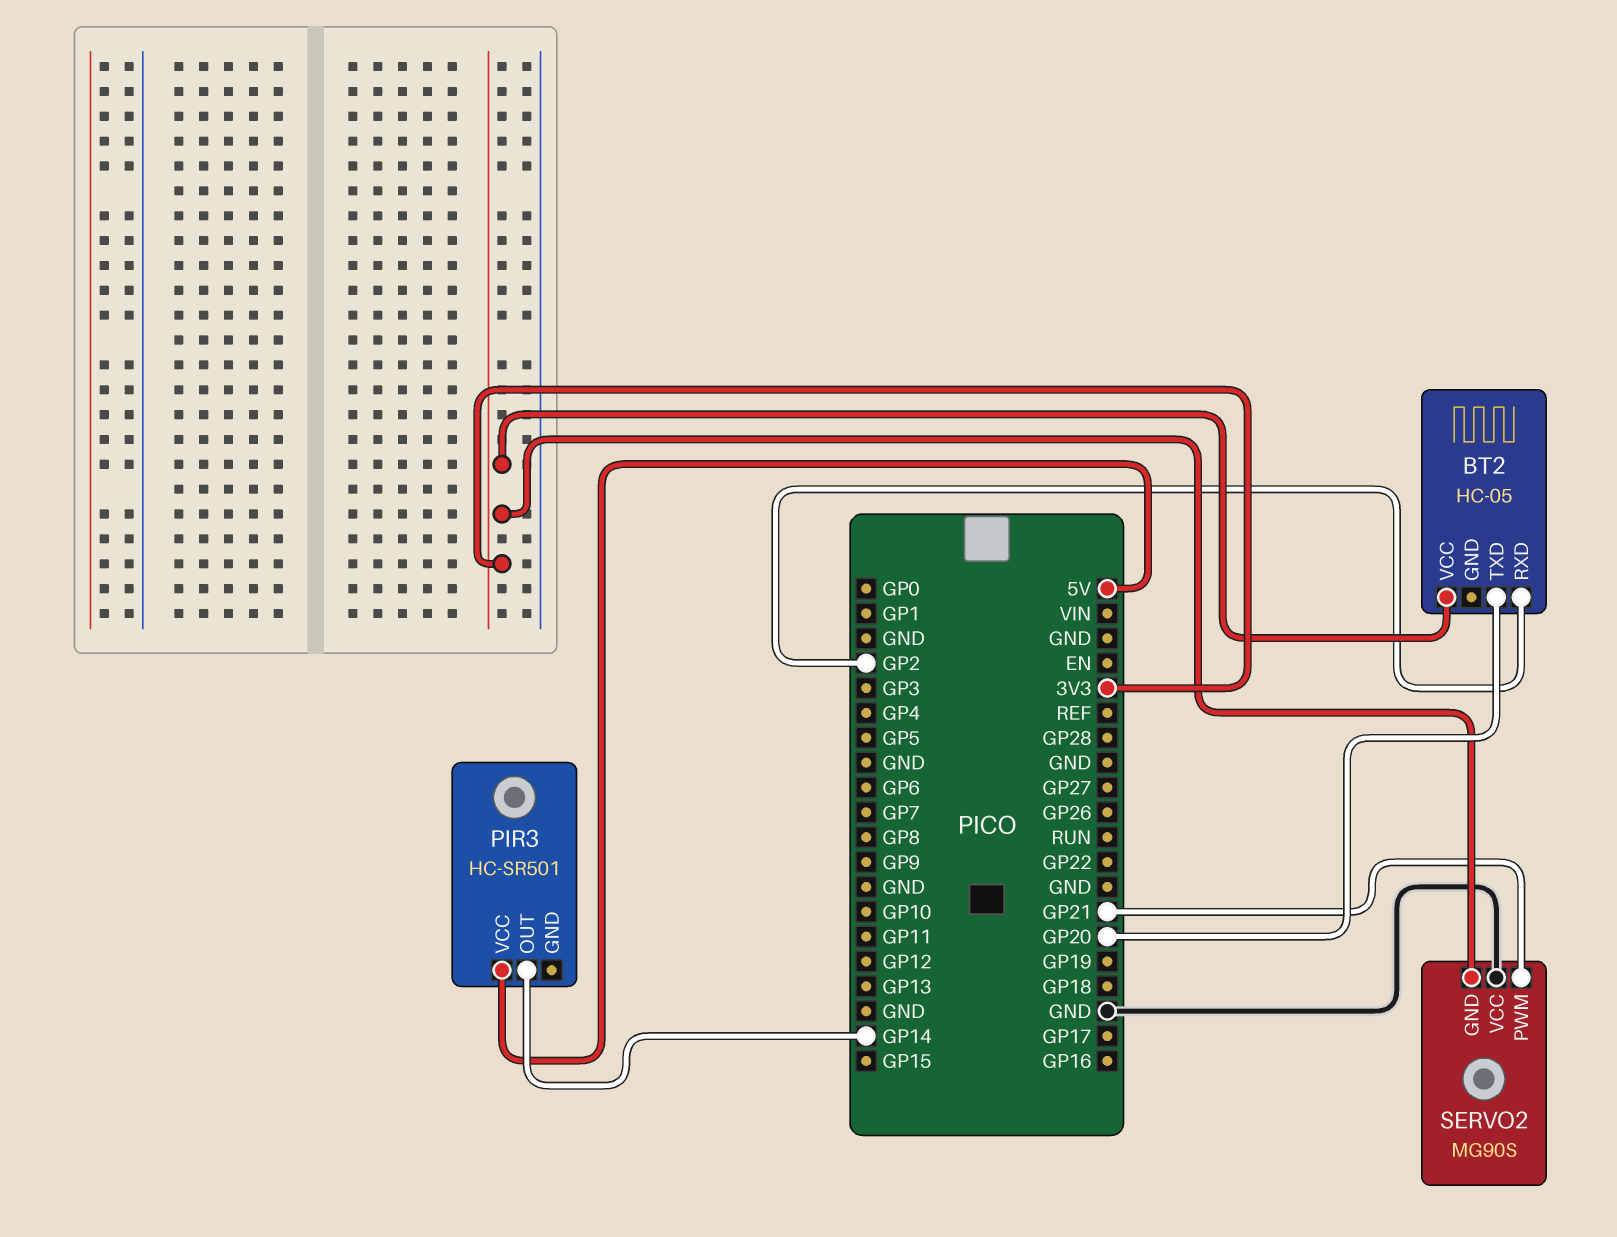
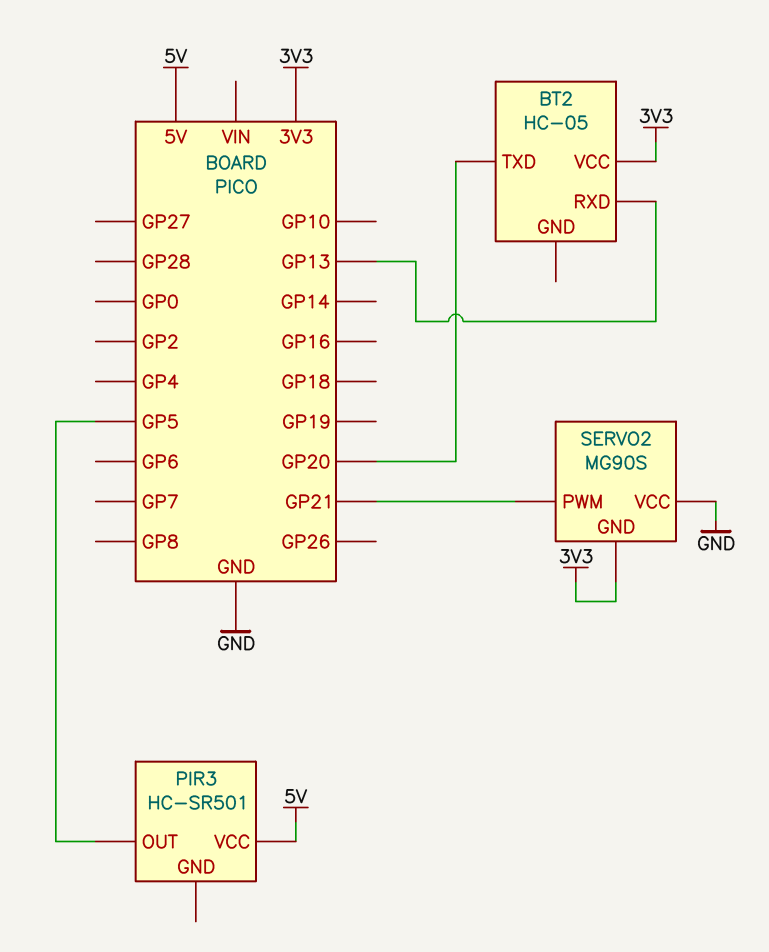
BT2 pin RXD: GP2 -> GP13
PIR3 pin OUT: GP14 -> GP5

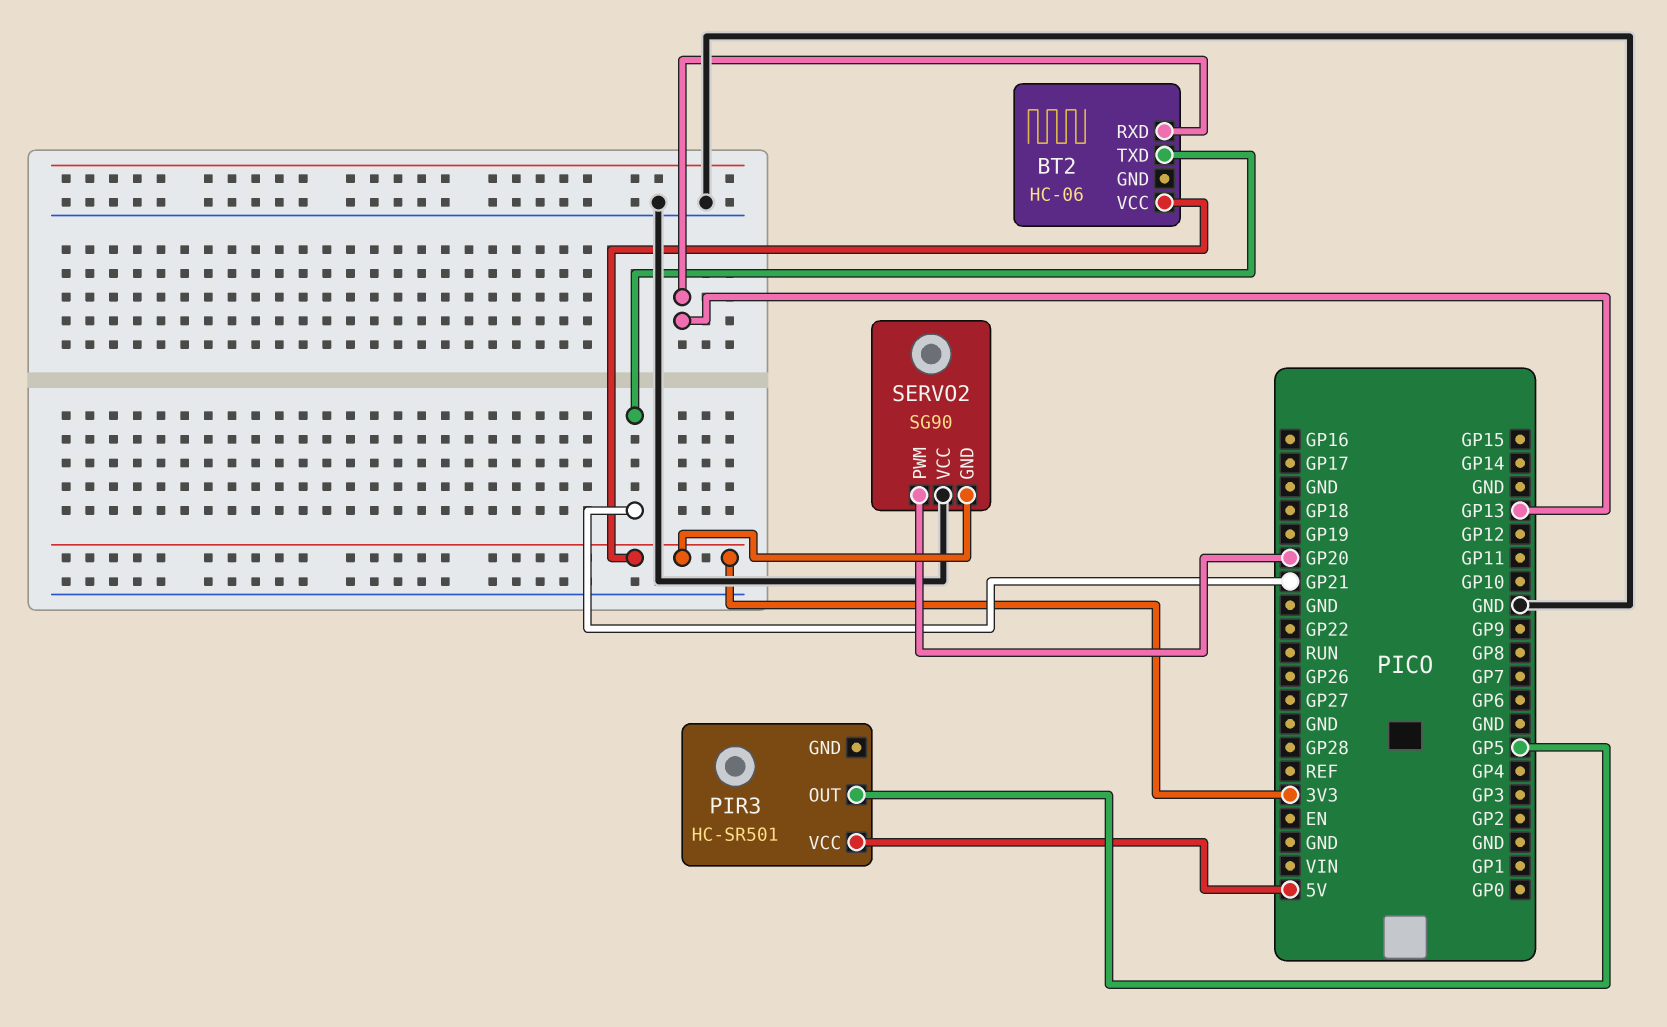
BT2: HC-05 -> HC-06
BT2 pin TXD: GP20 -> GP21
SERVO2: MG90S -> SG90
SERVO2 pin PWM: GP21 -> GP20

